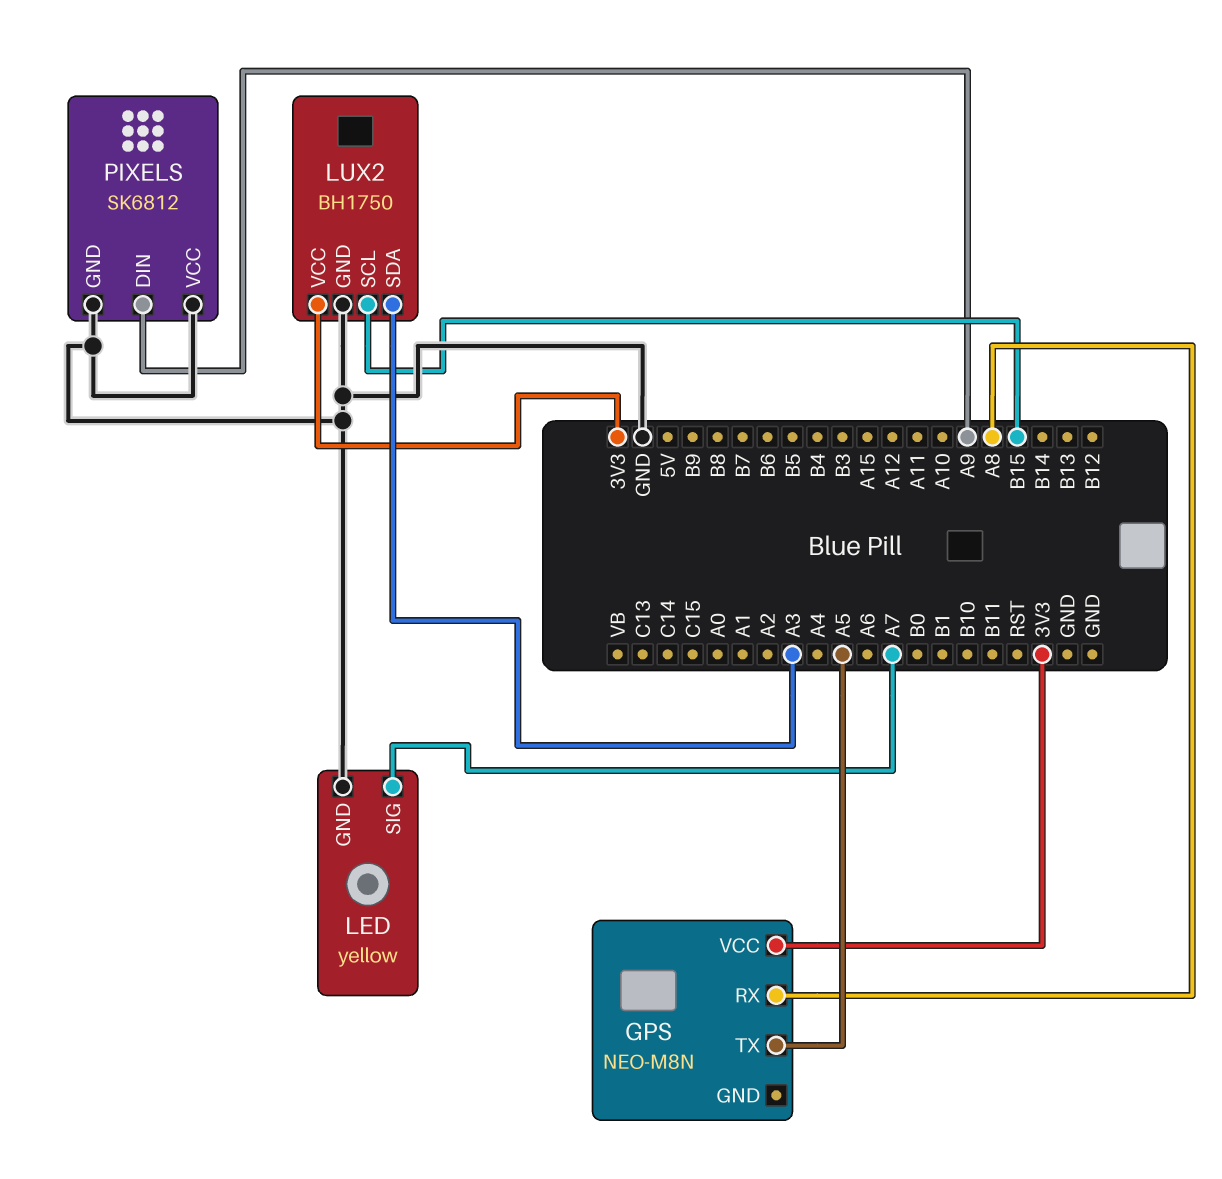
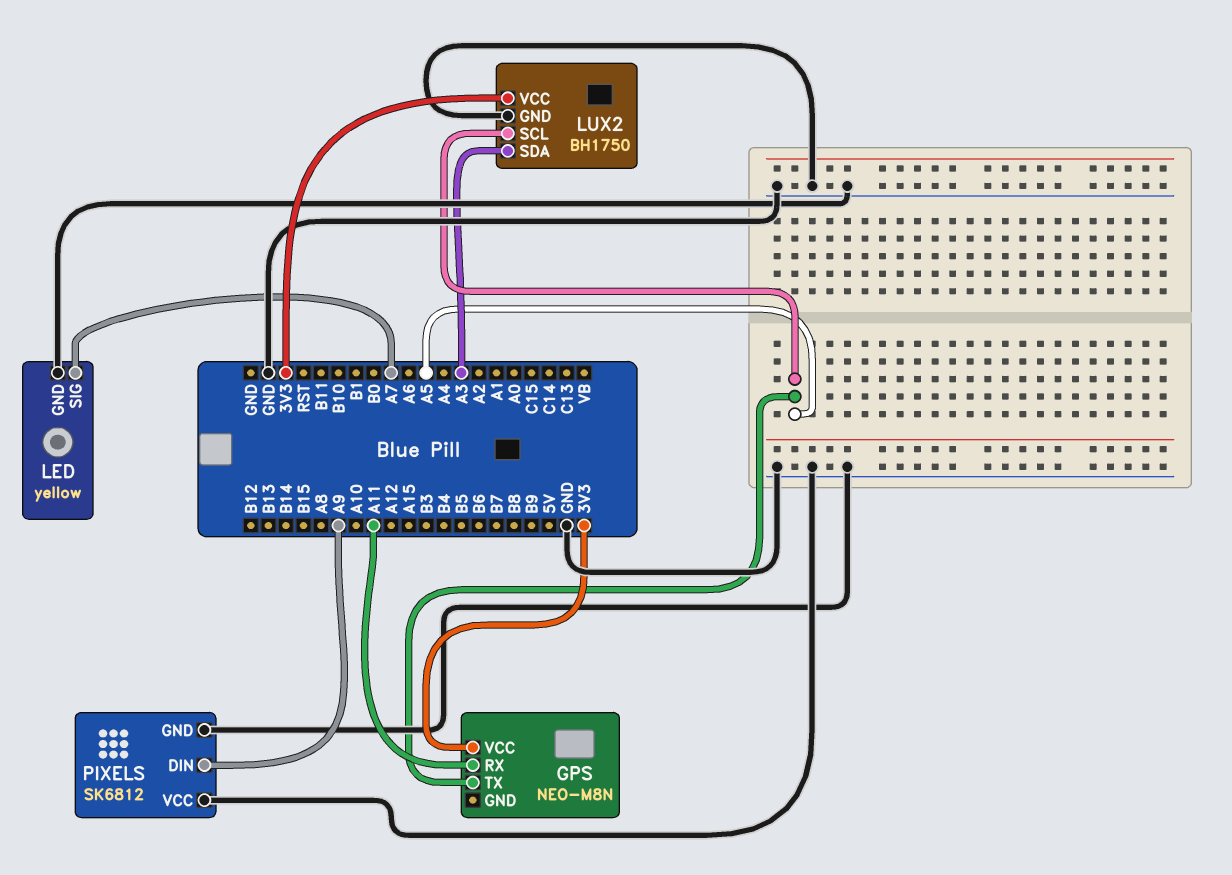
GPS pin RX: A8 -> A11
LUX2 pin SCL: B15 -> A5

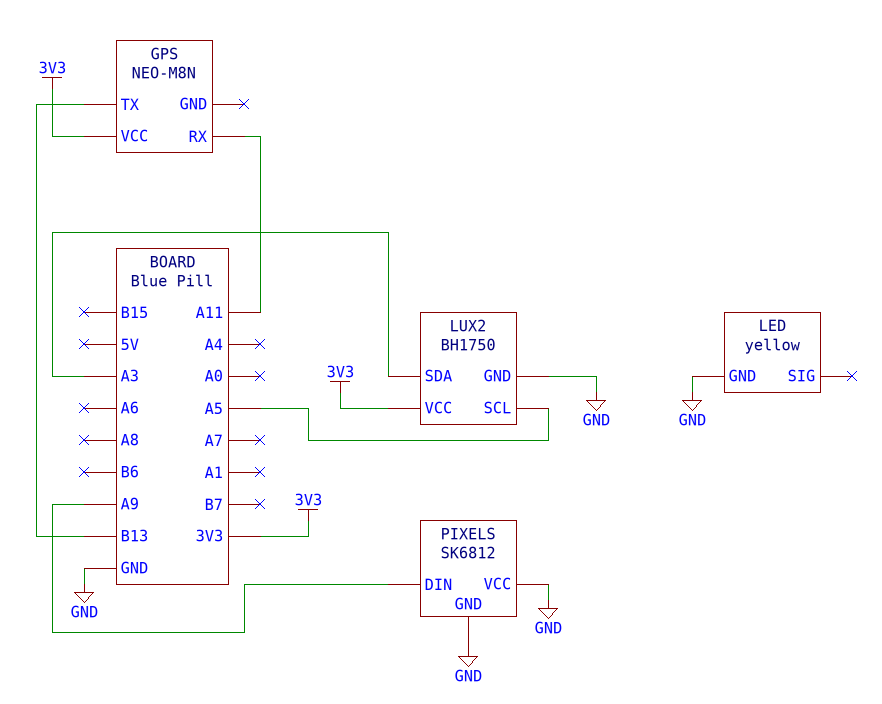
GPS pin TX: A5 -> B13
LED pin SIG: A7 -> none

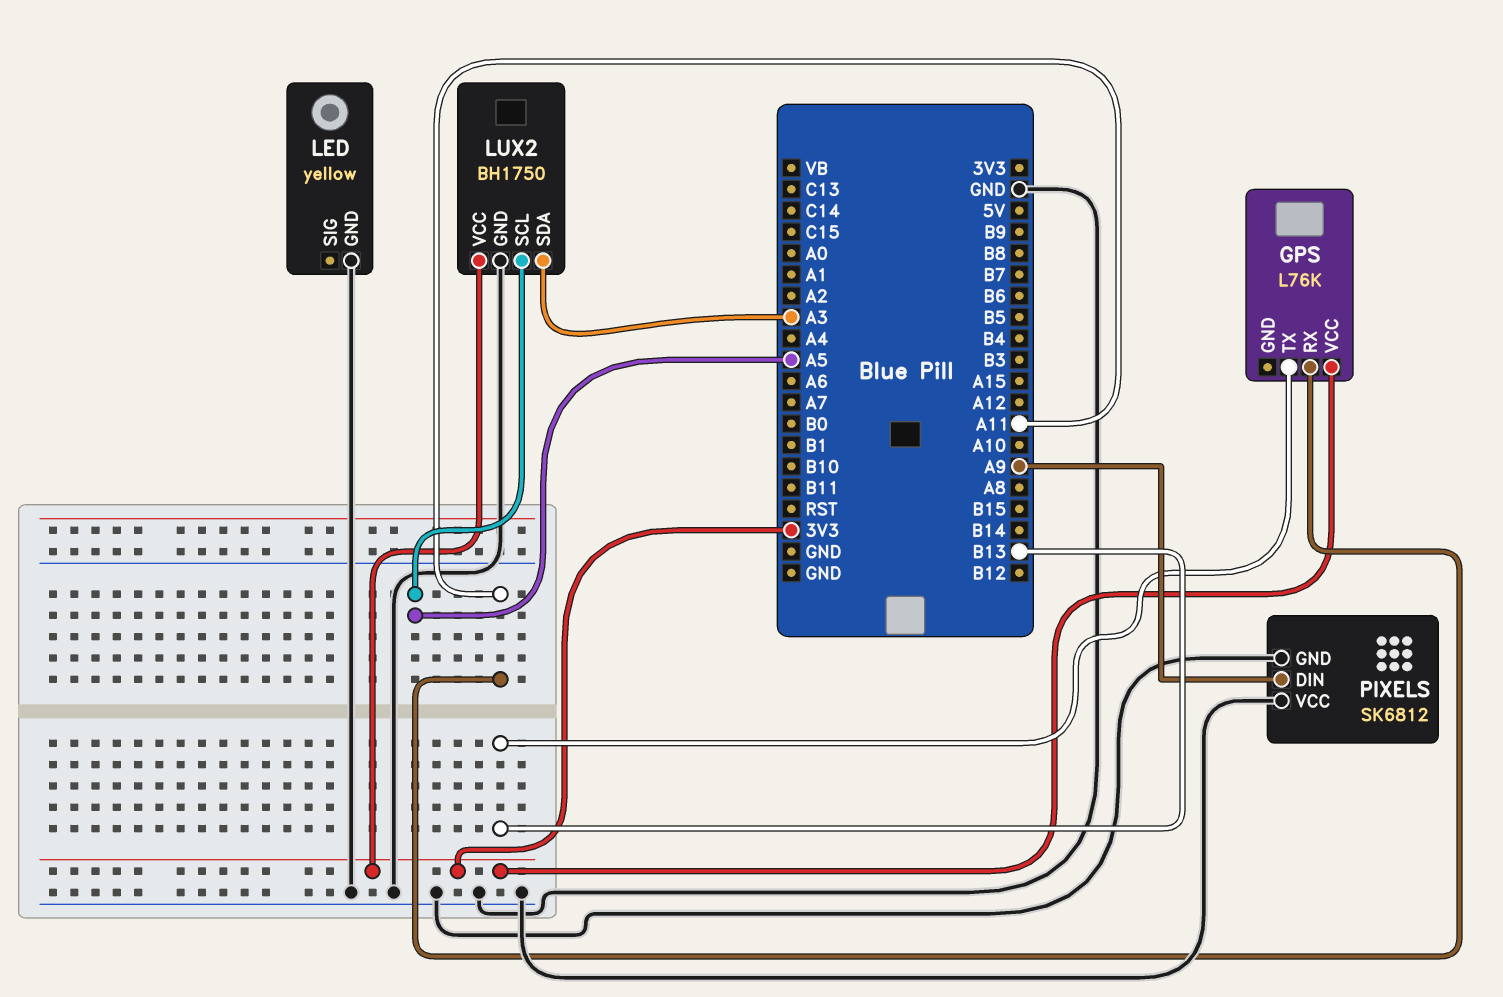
GPS: NEO-M8N -> L76K

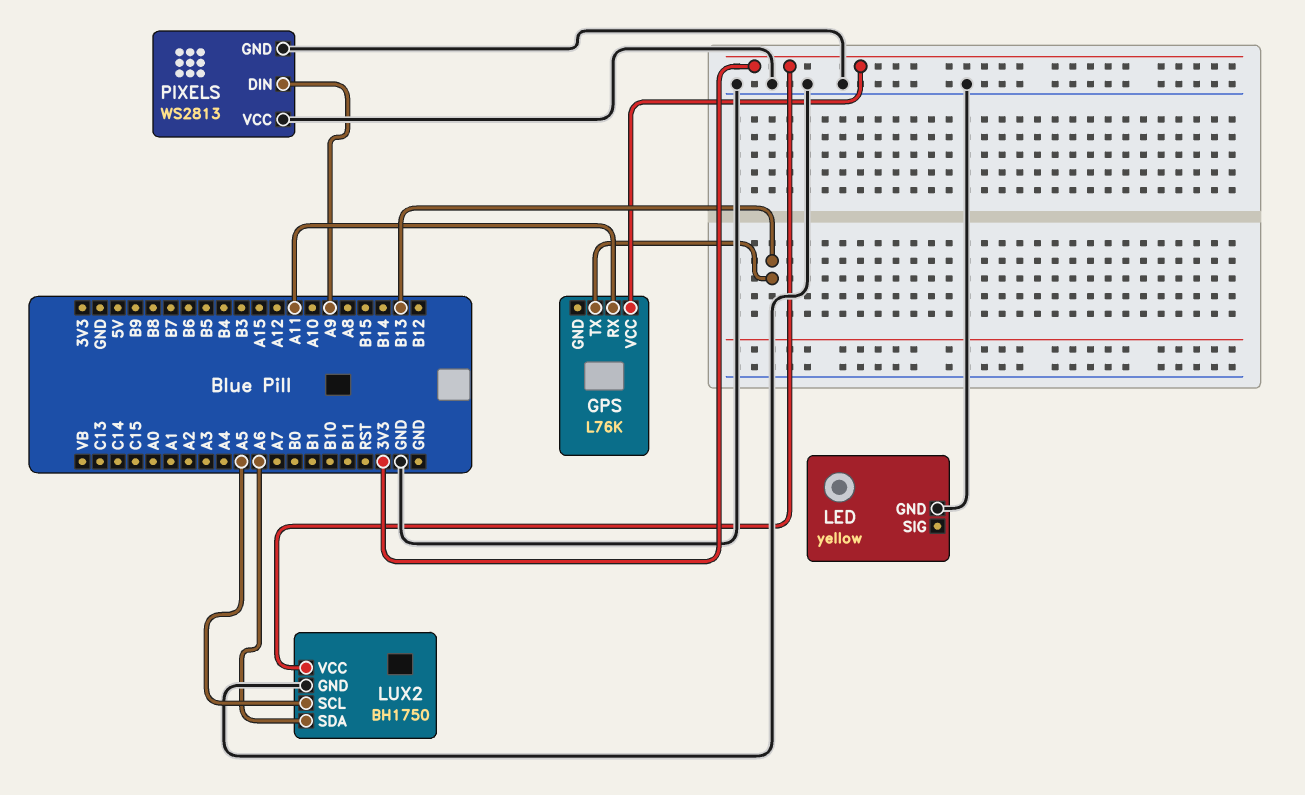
LUX2 pin SDA: A3 -> A6
PIXELS: SK6812 -> WS2813

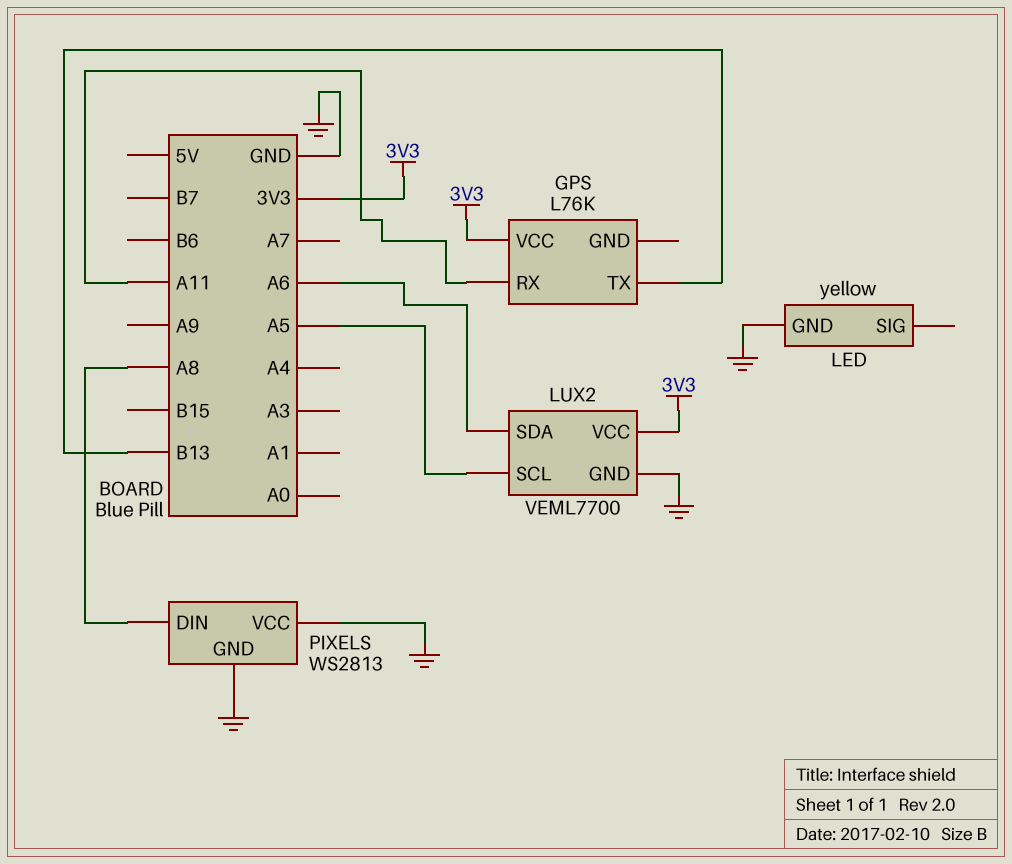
LUX2: BH1750 -> VEML7700
PIXELS pin DIN: A9 -> A8

